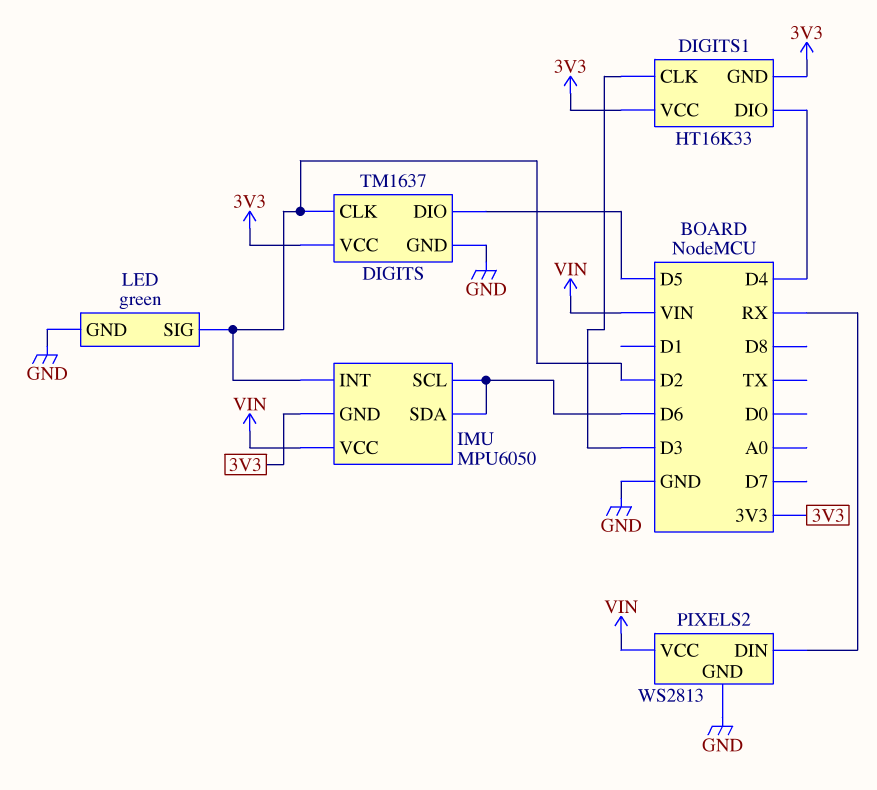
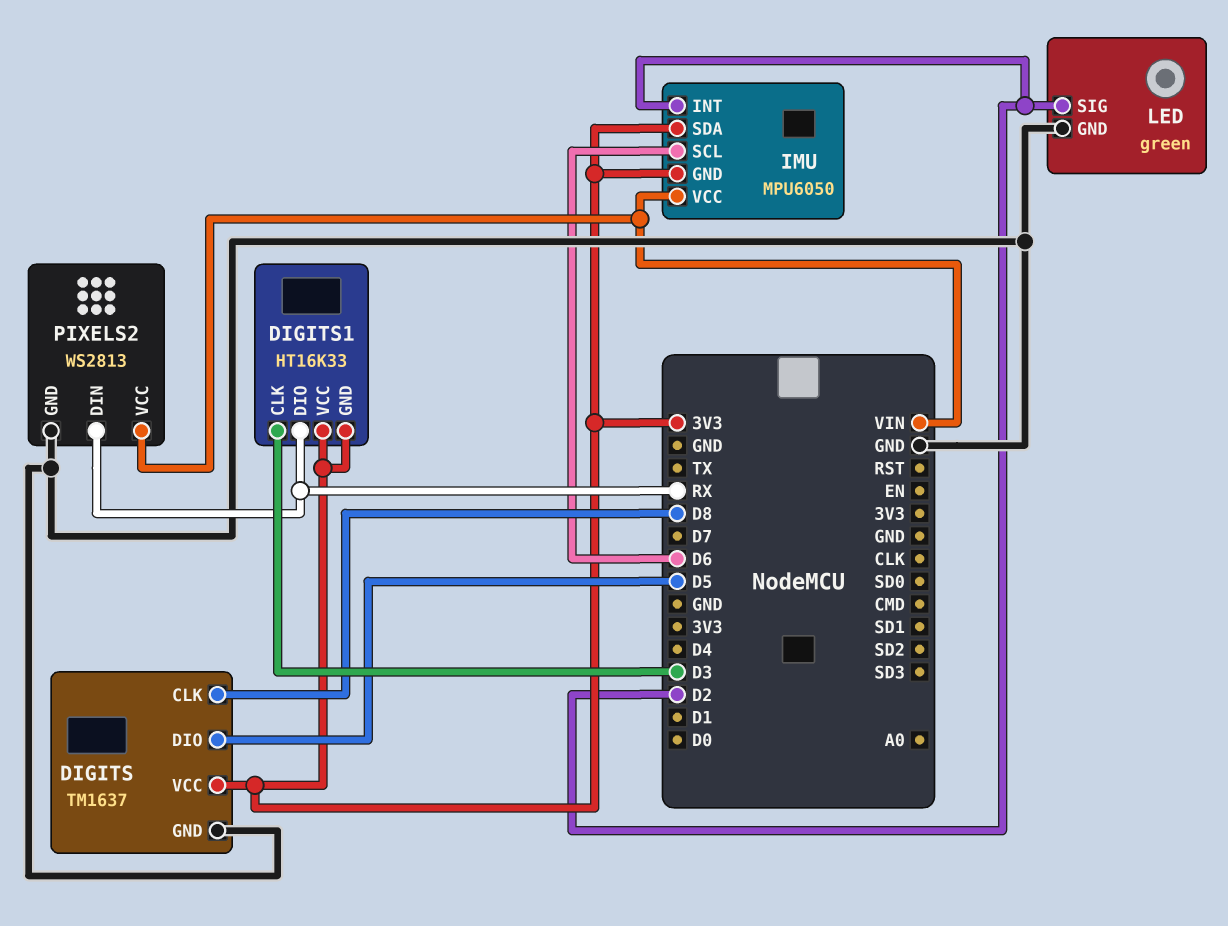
DIGITS pin CLK: D2 -> D8
DIGITS1 pin DIO: D4 -> RX
IMU pin SDA: D6 -> 3V3

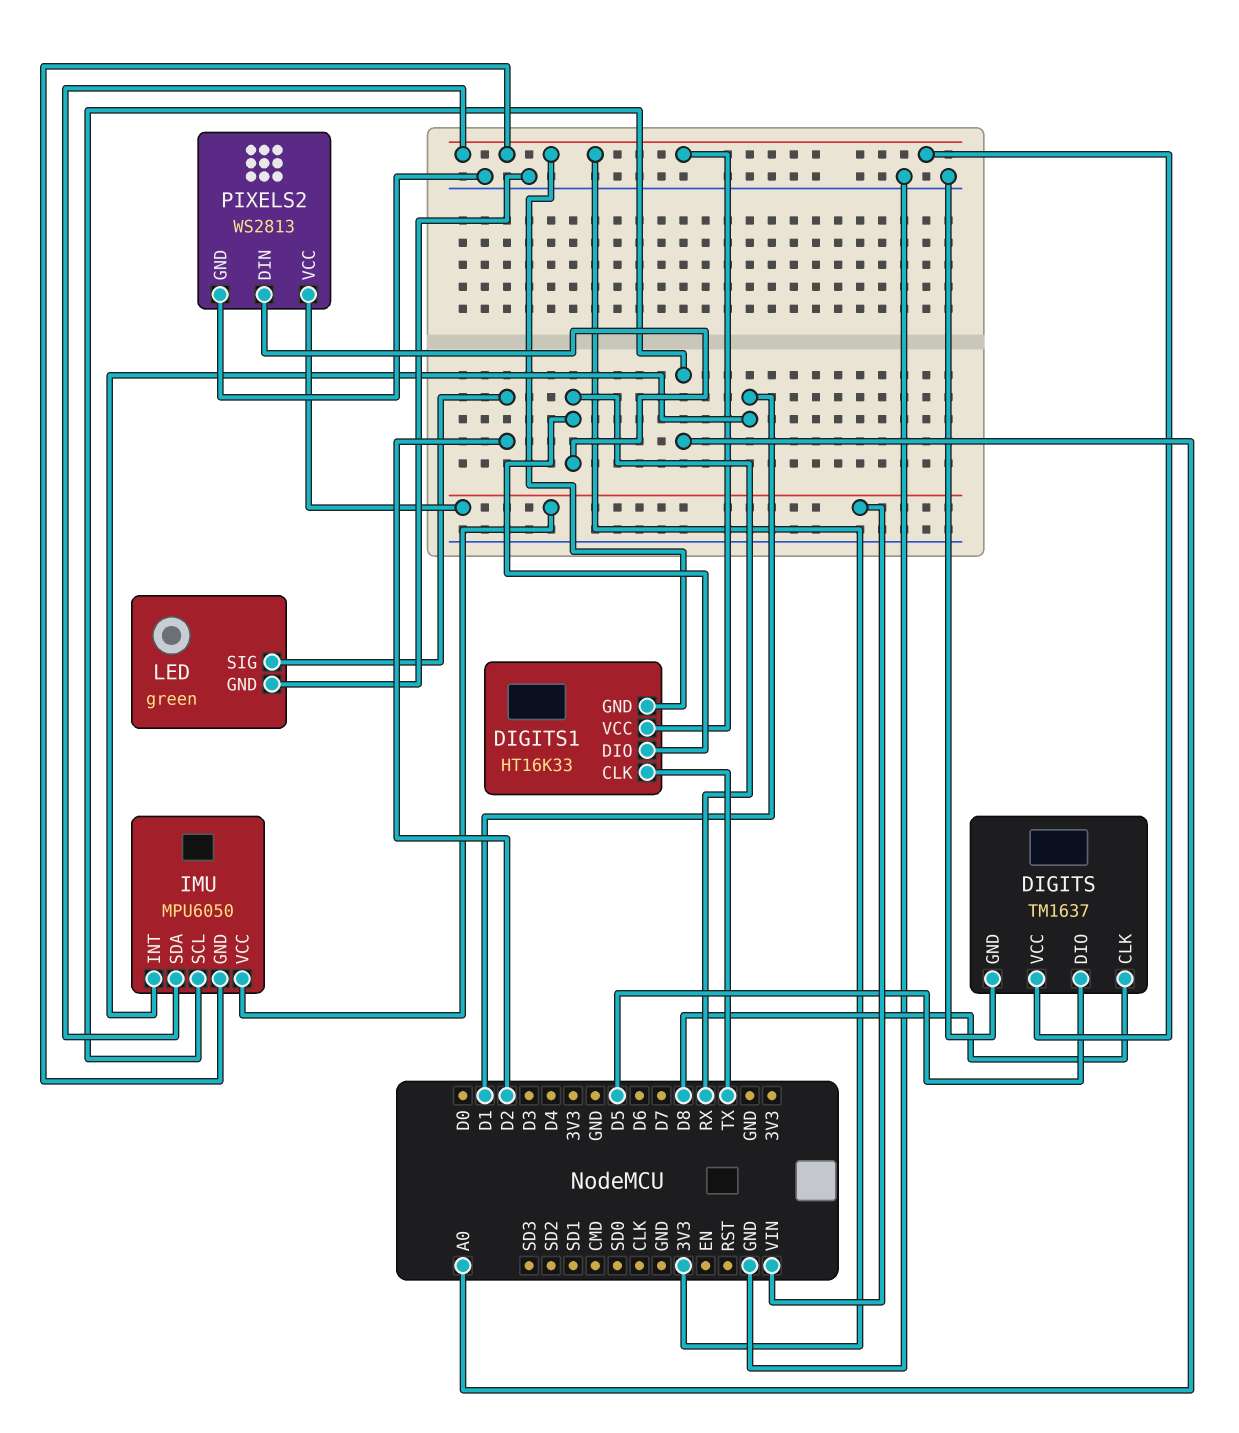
DIGITS1 pin CLK: D3 -> TX
IMU pin INT: D2 -> D1
IMU pin SCL: D6 -> A0

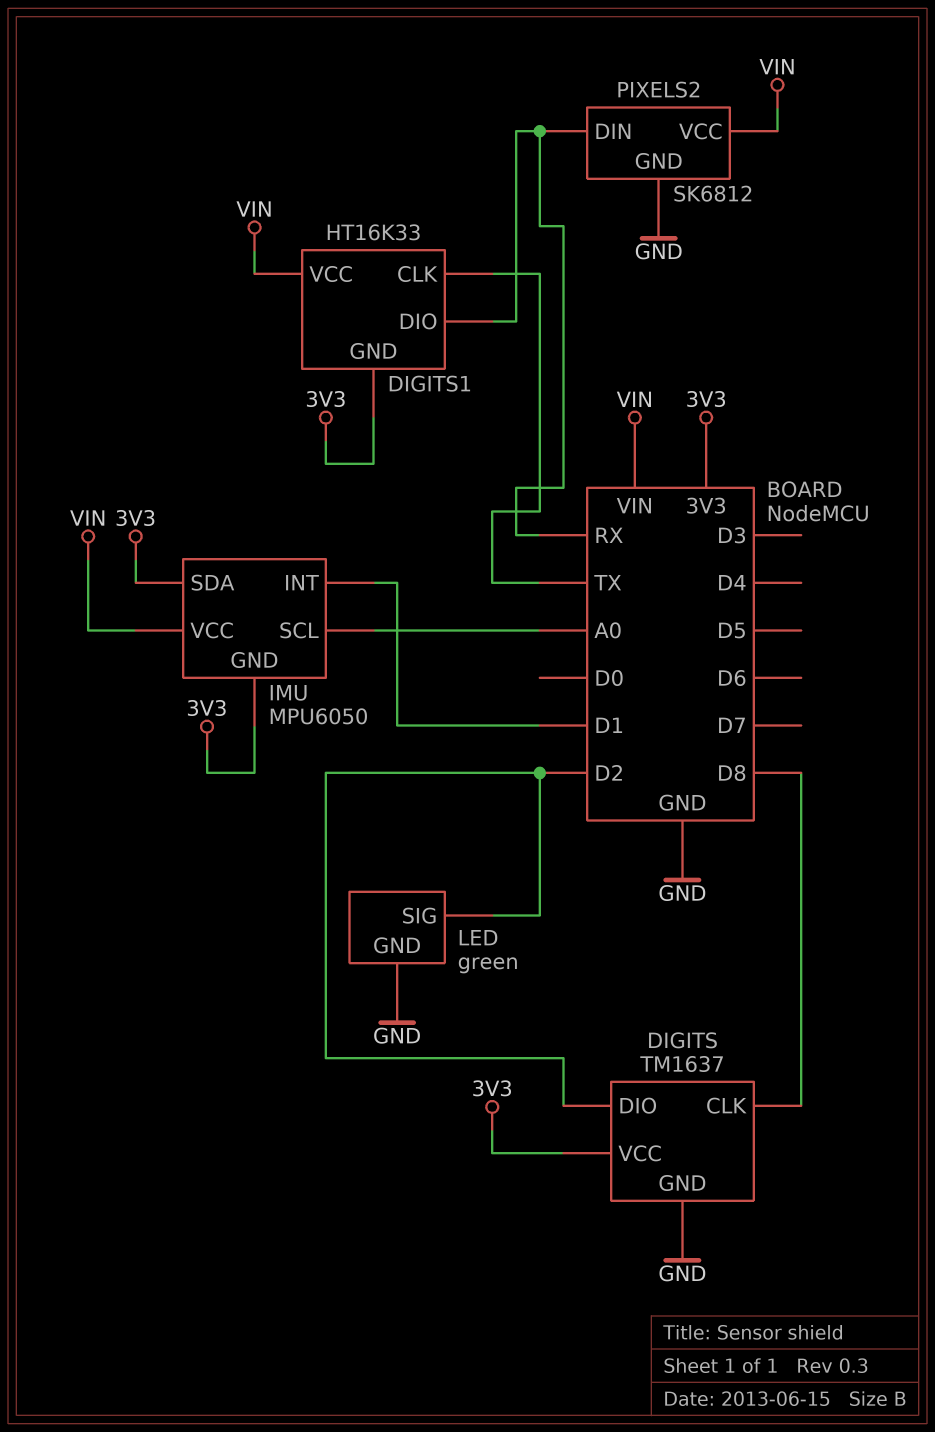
DIGITS pin DIO: D5 -> D2
DIGITS1 pin VCC: 3V3 -> VIN
PIXELS2: WS2813 -> SK6812

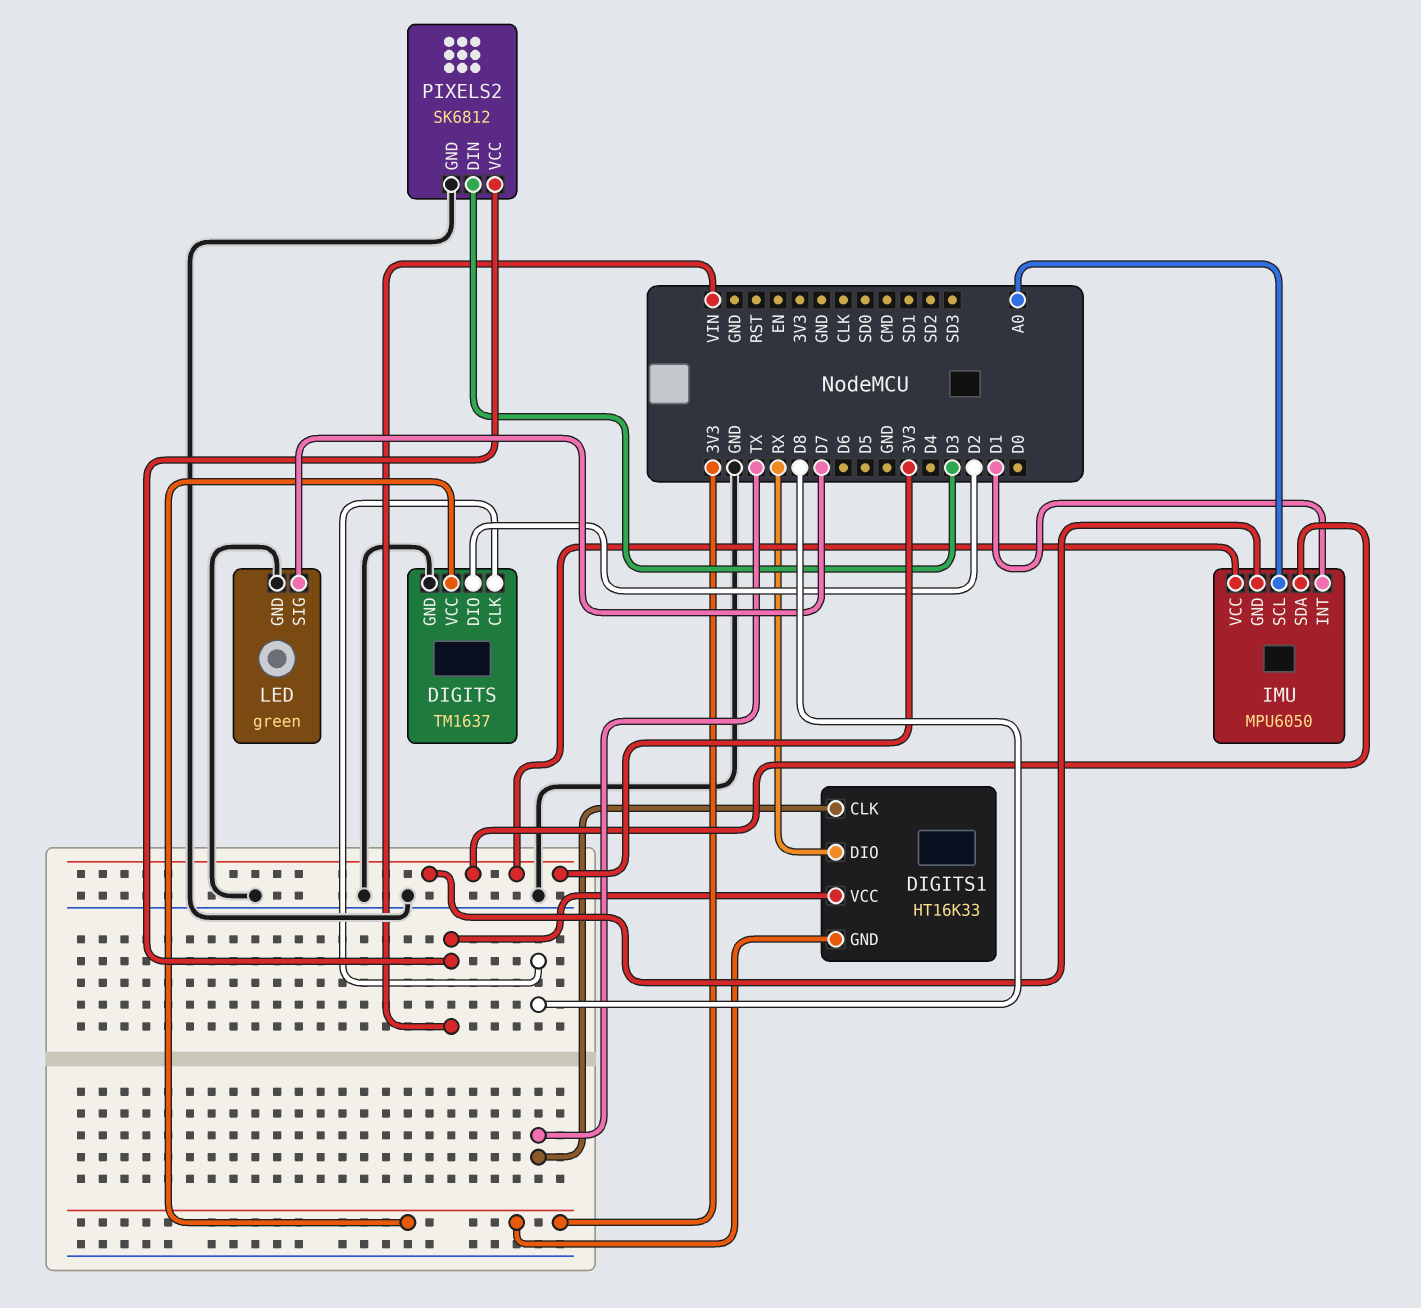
IMU pin VCC: VIN -> 3V3
LED pin SIG: D2 -> D7
PIXELS2 pin DIN: RX -> D3

